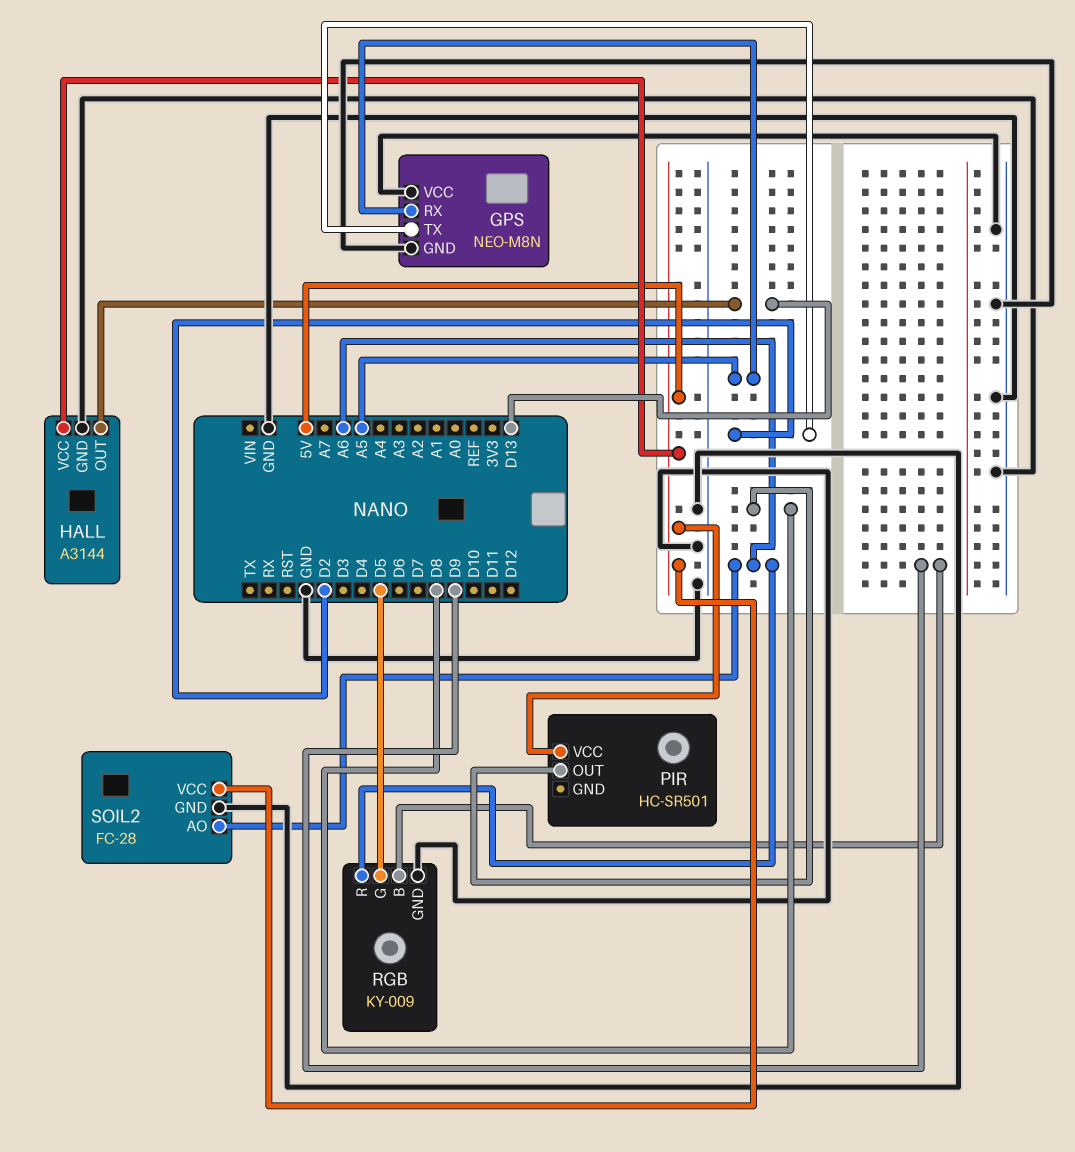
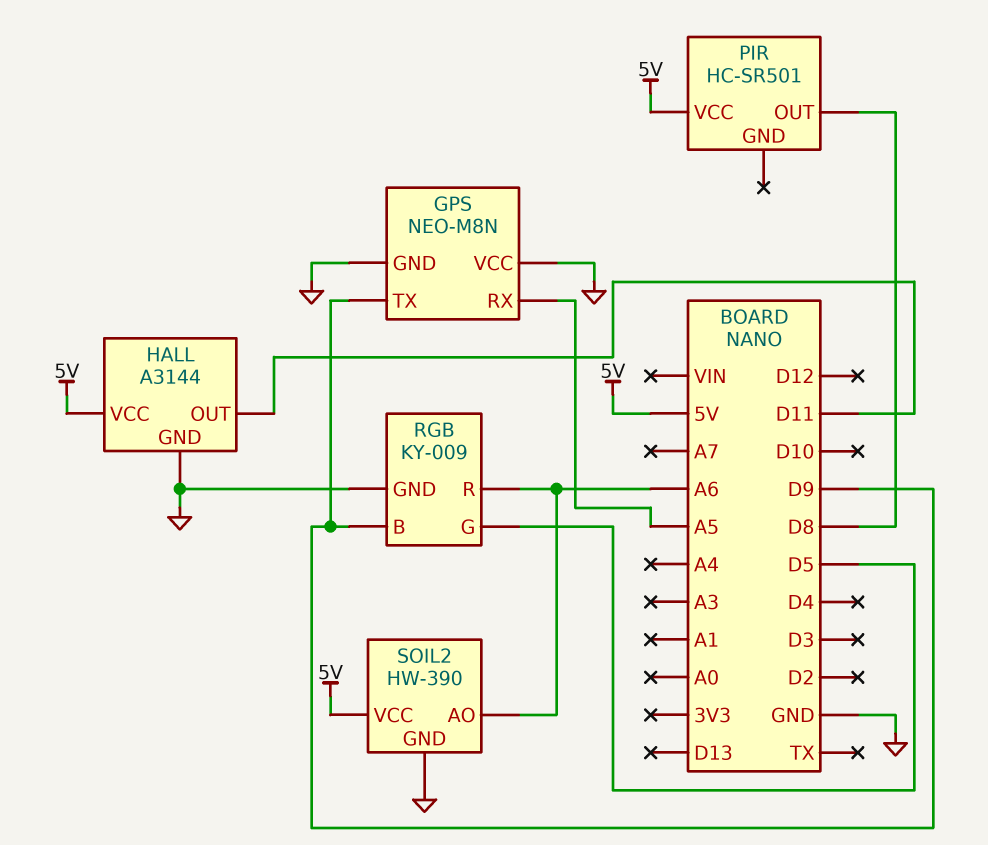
GPS pin TX: D2 -> D9
HALL pin OUT: D13 -> D11
SOIL2: FC-28 -> HW-390

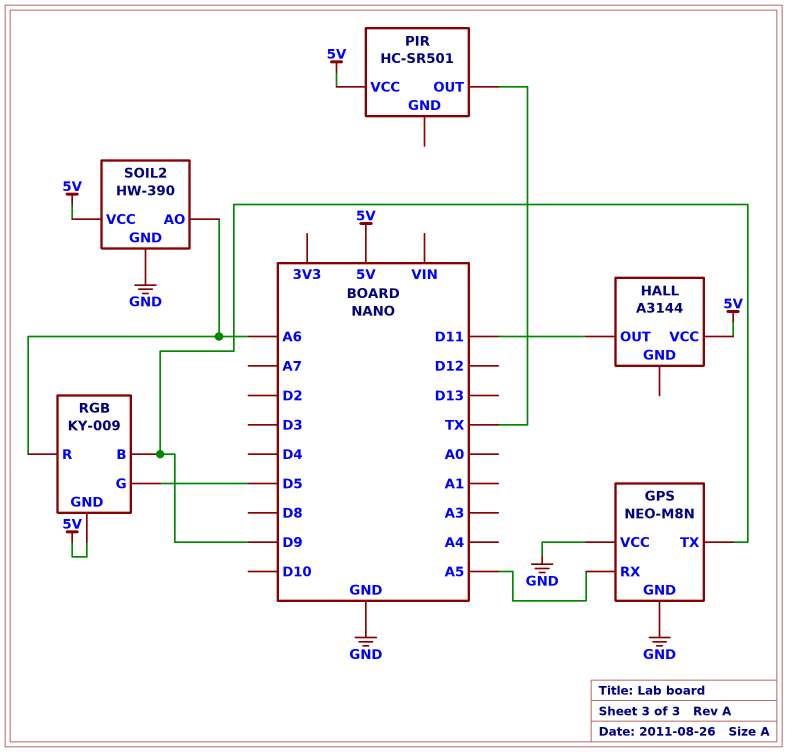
HALL pin GND: GND -> none
PIR pin OUT: D8 -> TX
RGB pin GND: GND -> 5V

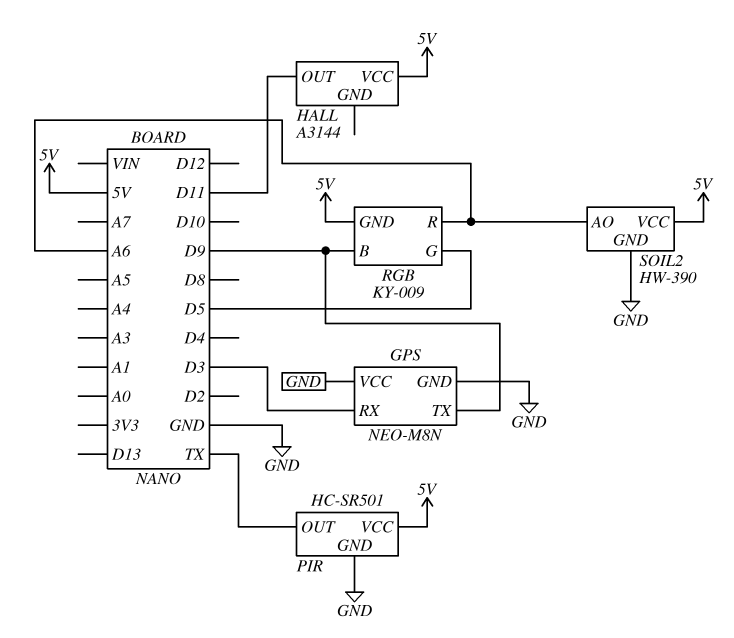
GPS pin RX: A5 -> D3
PIR pin GND: none -> GND

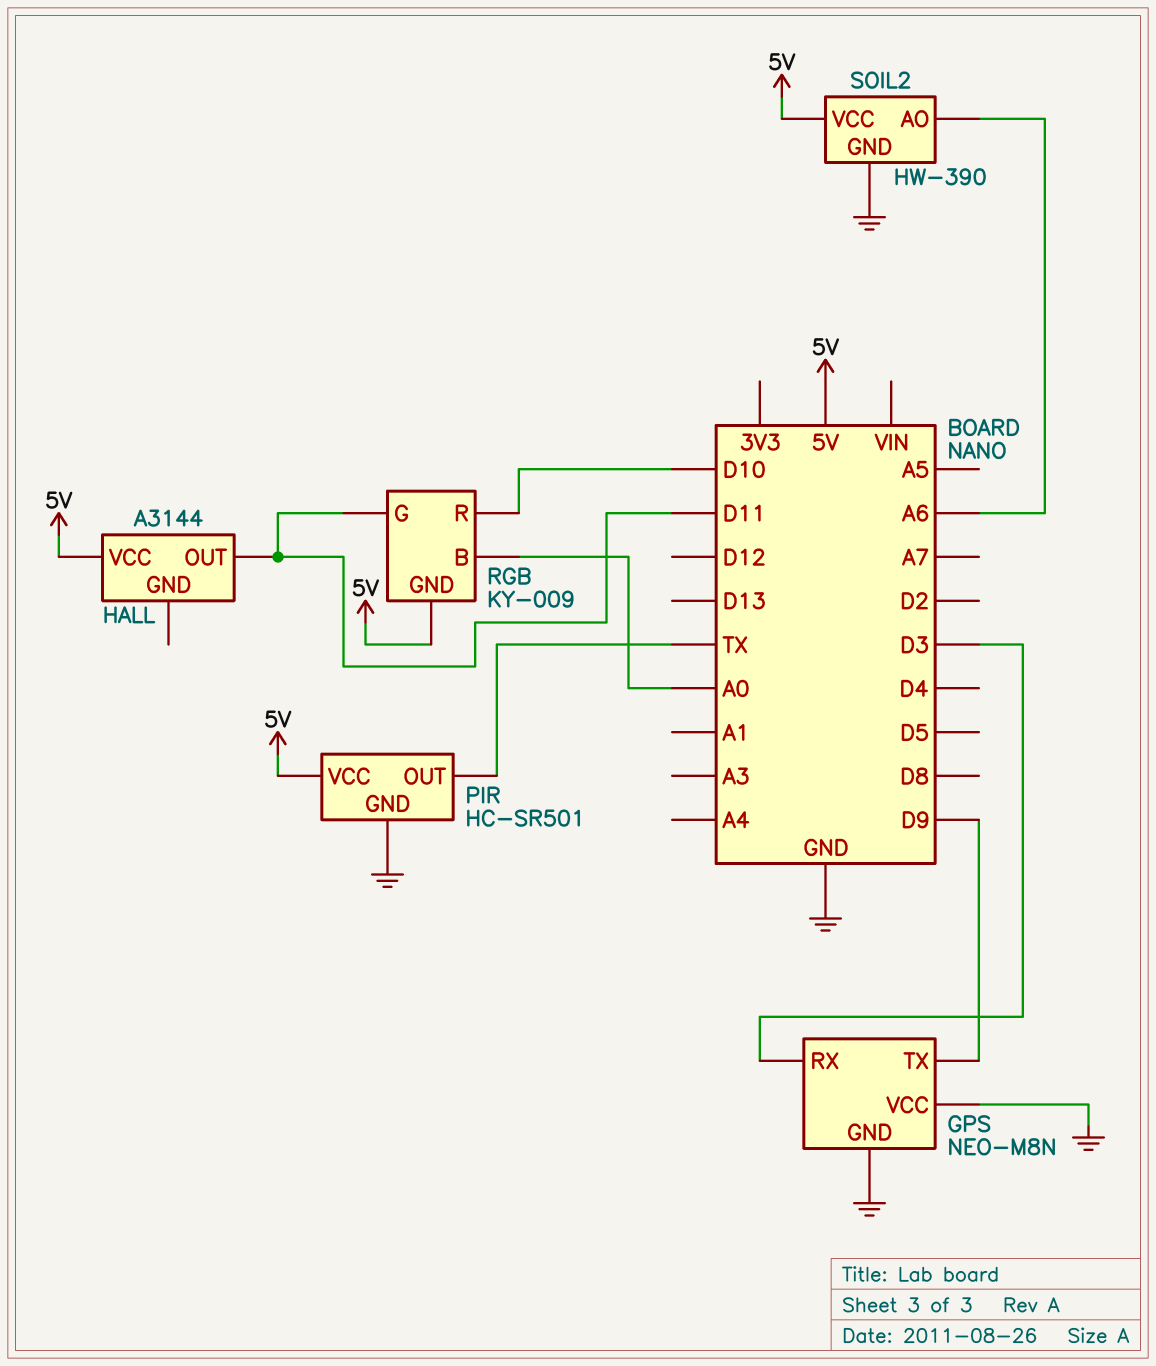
RGB pin B: D9 -> A0
RGB pin G: D5 -> D11
RGB pin R: A6 -> D10

